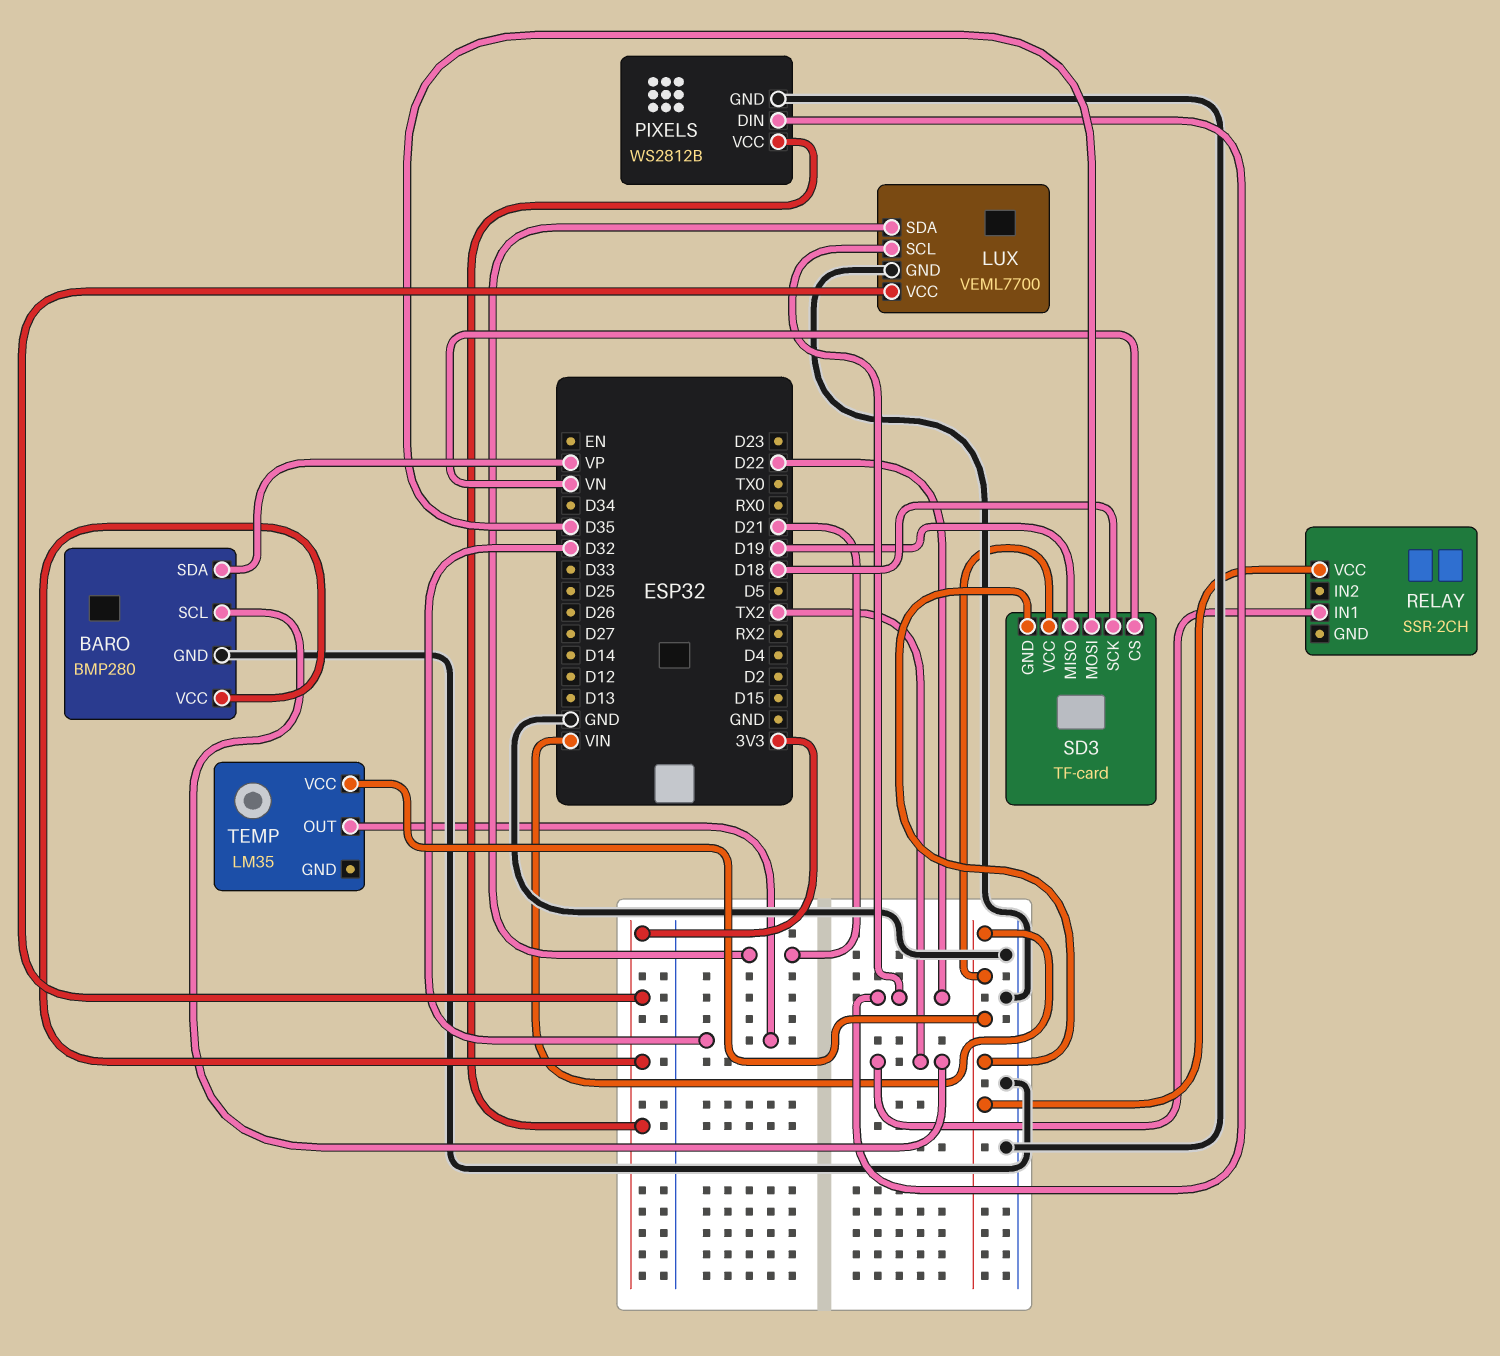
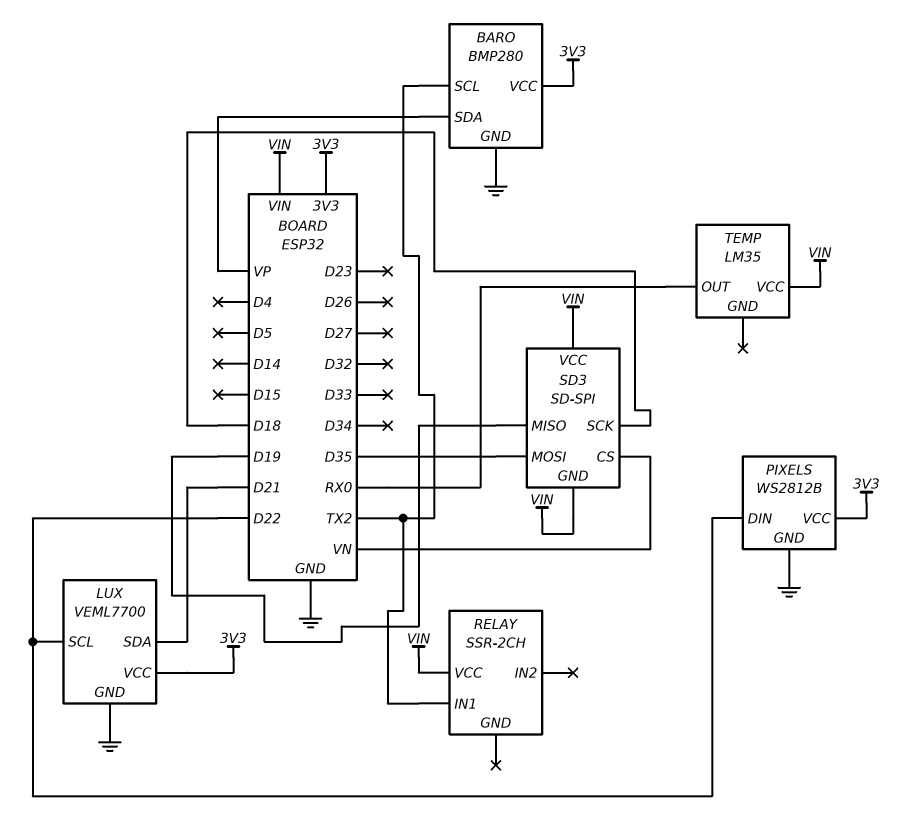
SD3: TF-card -> SD-SPI
TEMP pin OUT: D32 -> RX0

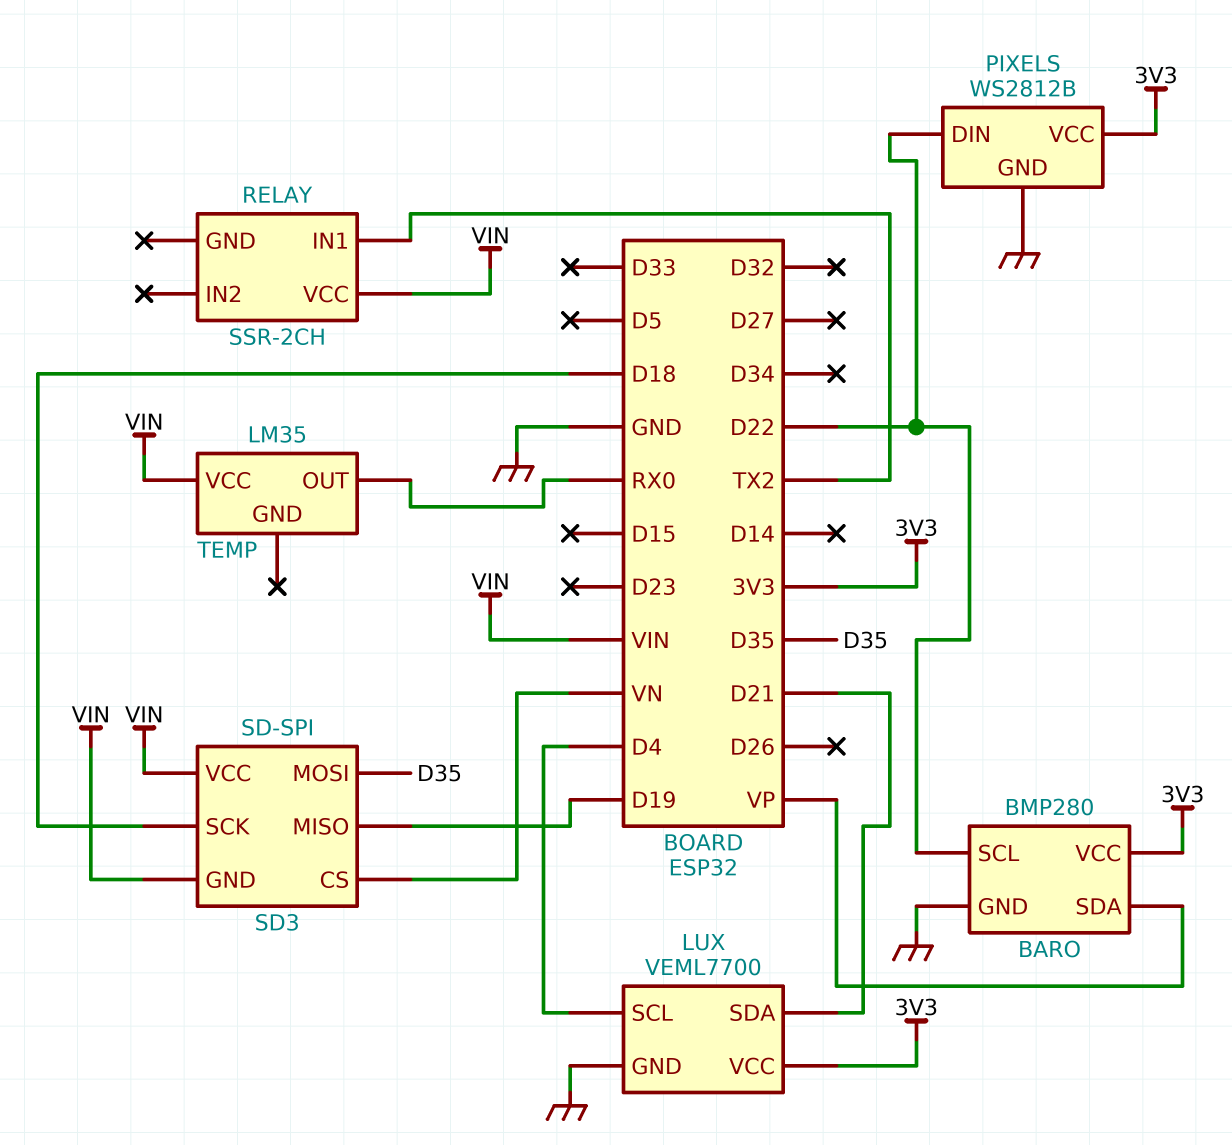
BARO pin SCL: TX2 -> D22
LUX pin SCL: D22 -> D4

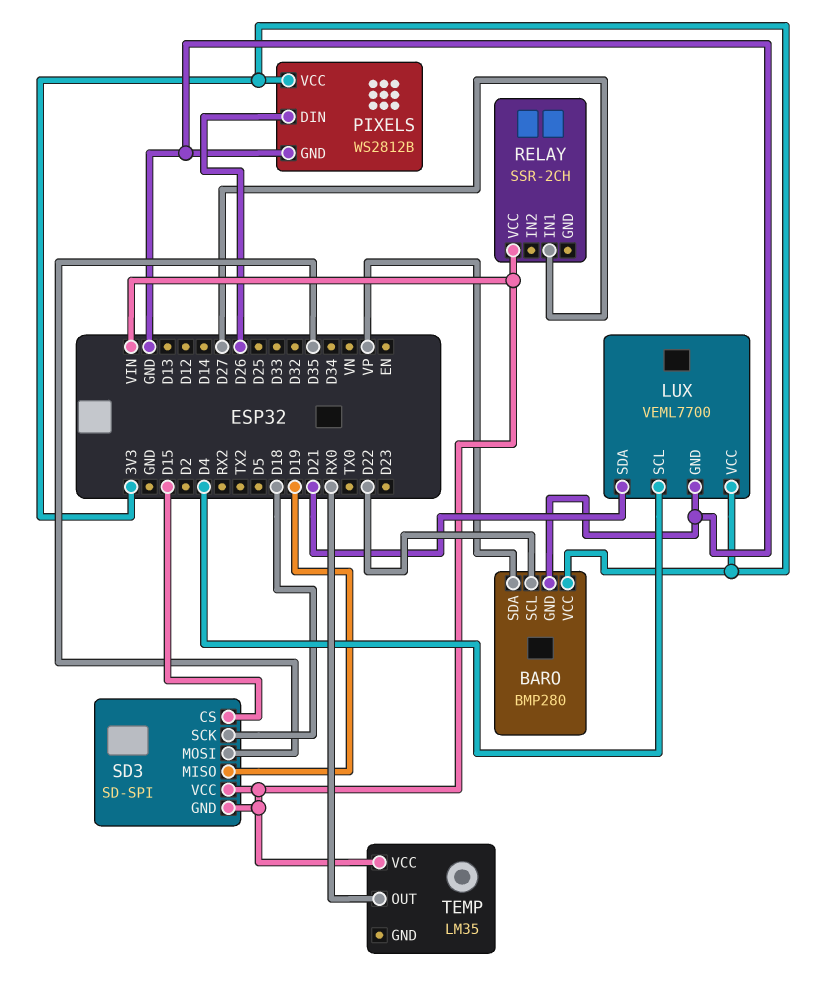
PIXELS pin DIN: D22 -> D26
RELAY pin IN1: TX2 -> D27
SD3 pin CS: VN -> D15

